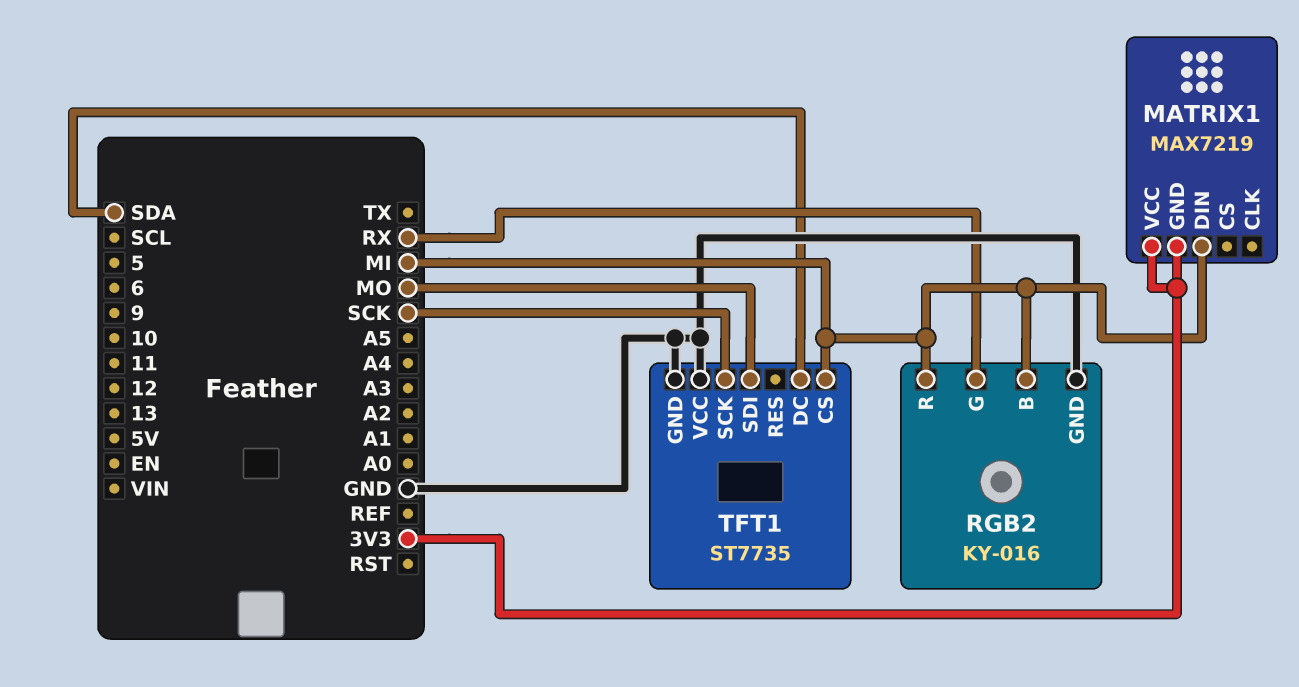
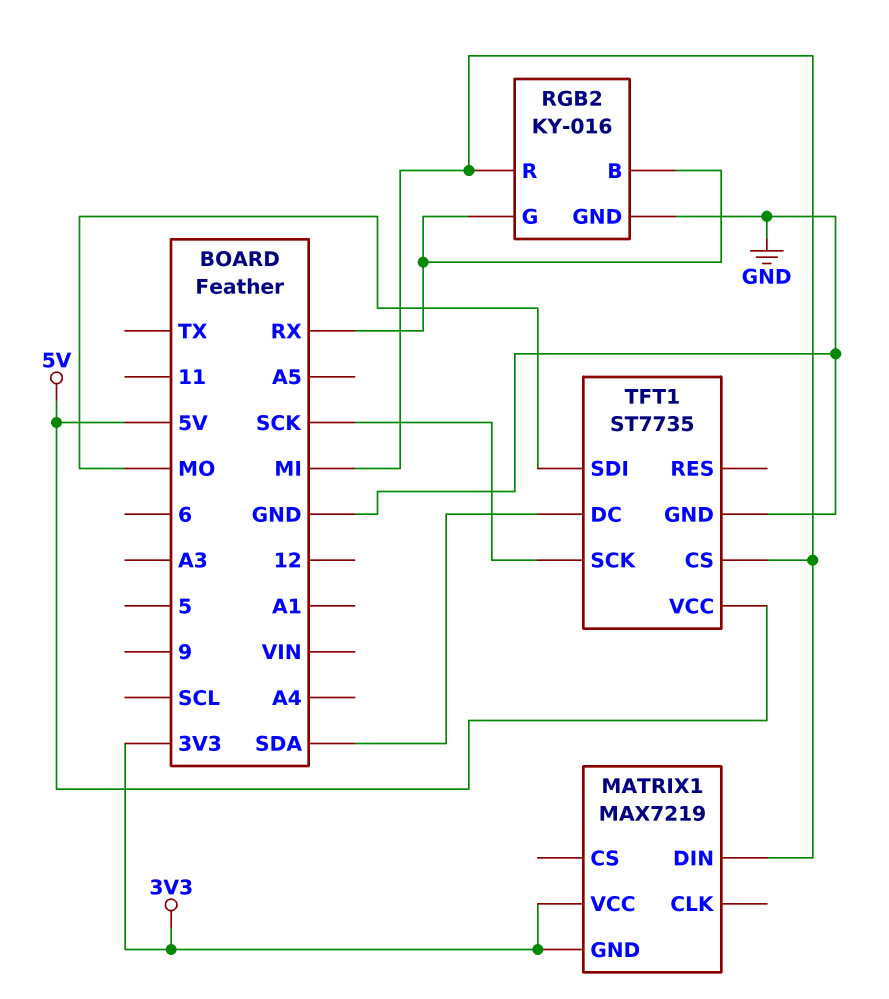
RGB2 pin B: MI -> RX
TFT1 pin VCC: GND -> 5V

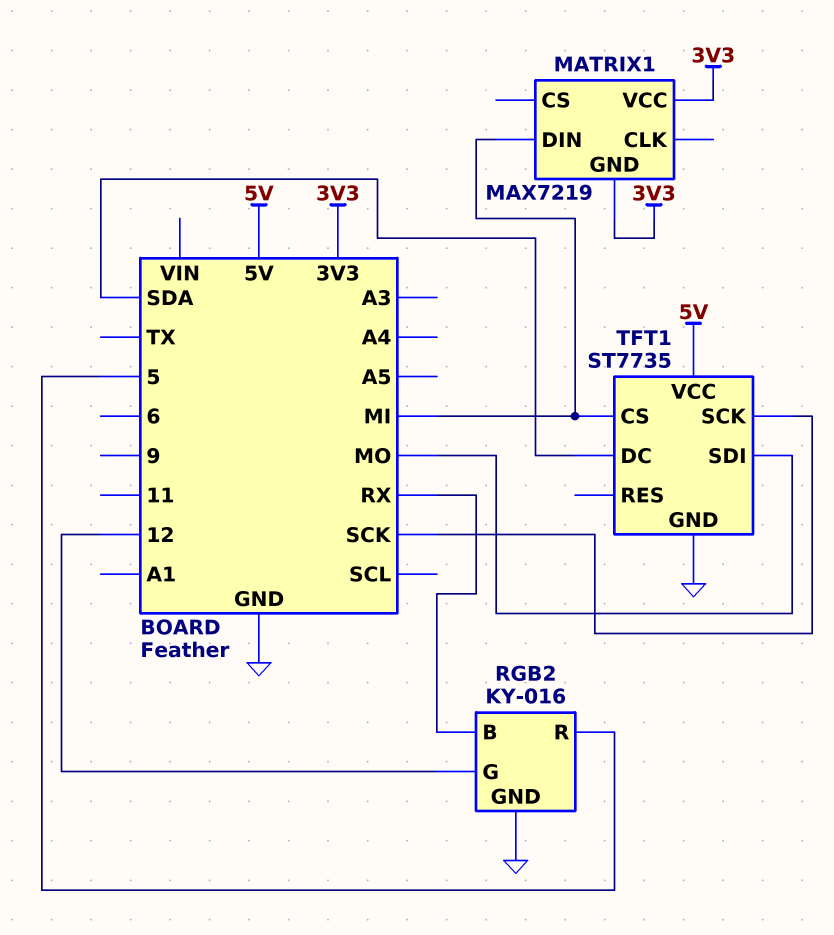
RGB2 pin G: RX -> 12
RGB2 pin R: MI -> 5

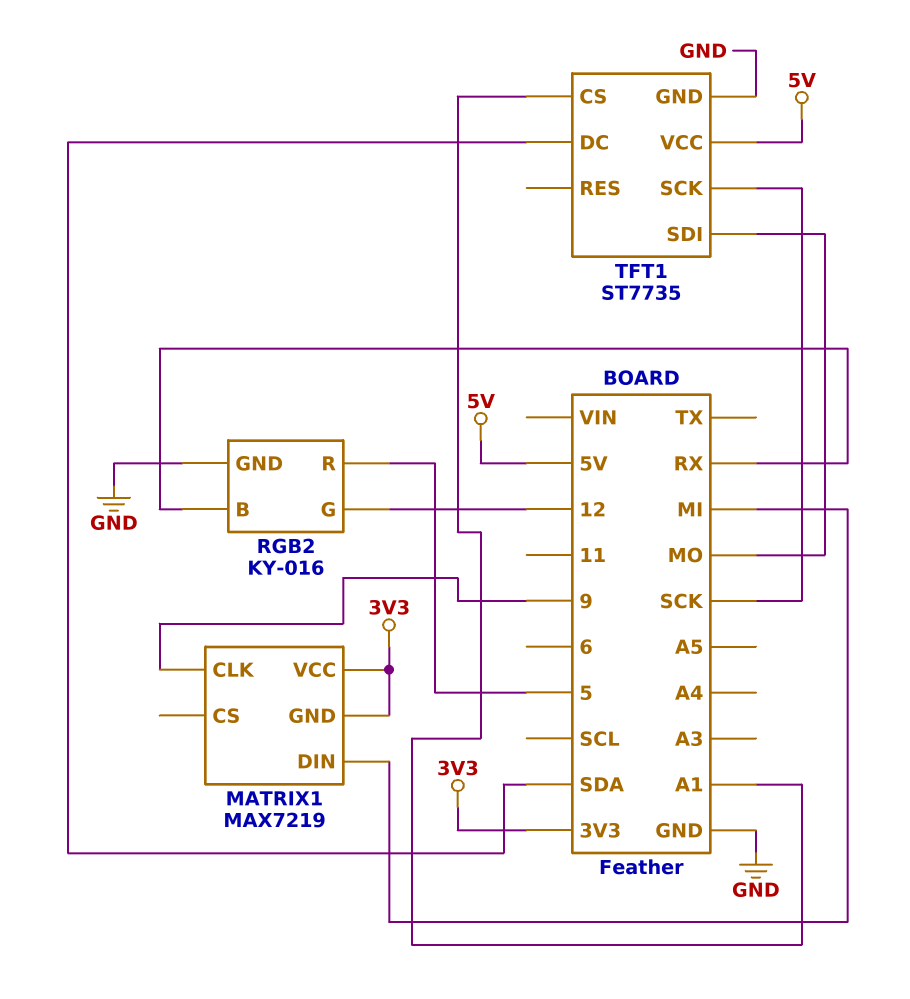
MATRIX1 pin CLK: none -> 9
TFT1 pin CS: MI -> A1

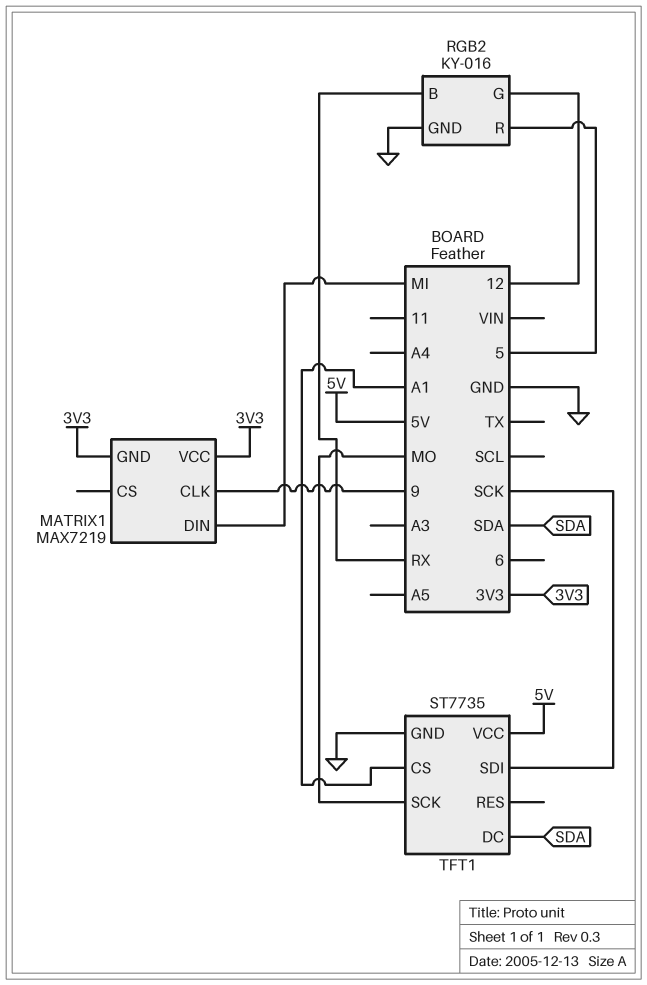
TFT1 pin SCK: SCK -> MO
TFT1 pin SDI: MO -> SCK

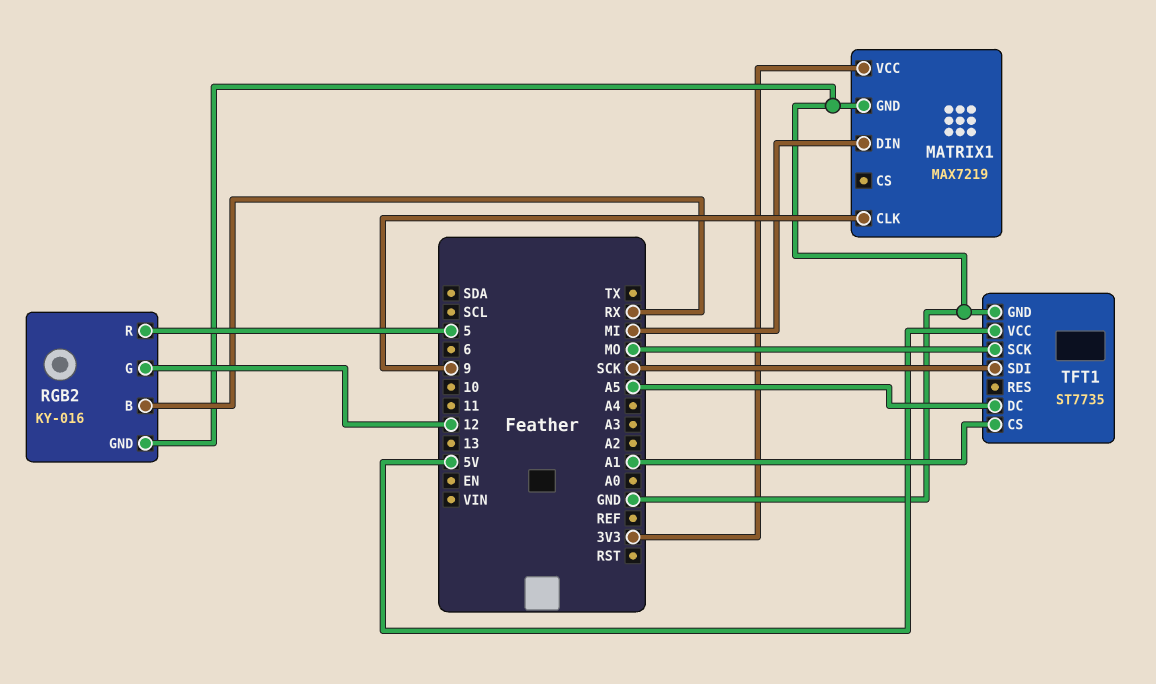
MATRIX1 pin GND: 3V3 -> GND
TFT1 pin DC: SDA -> A5

